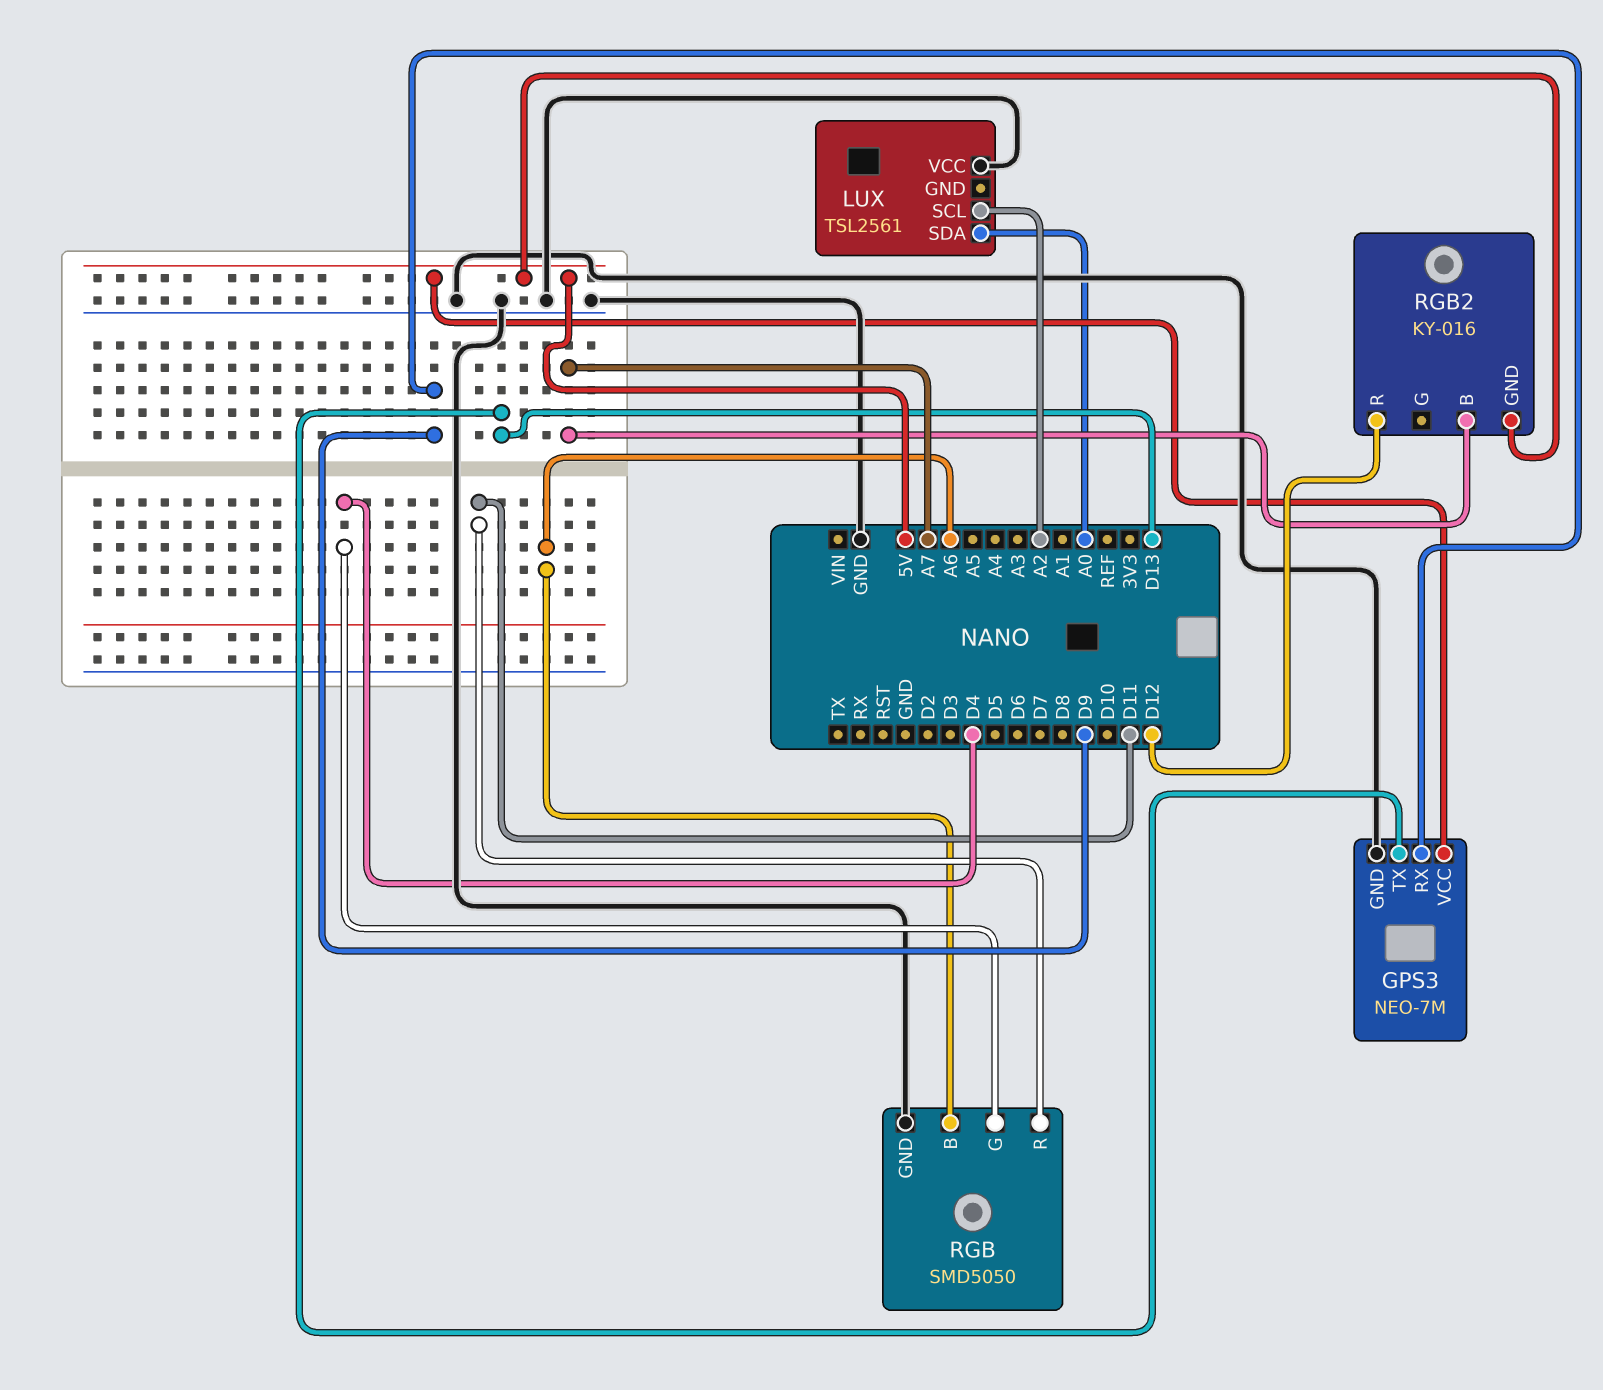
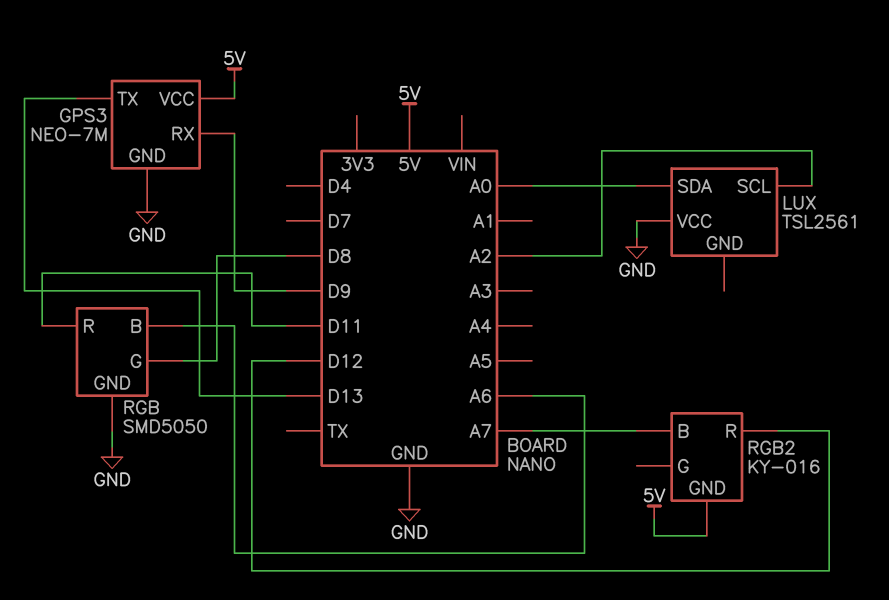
RGB pin G: D4 -> D8

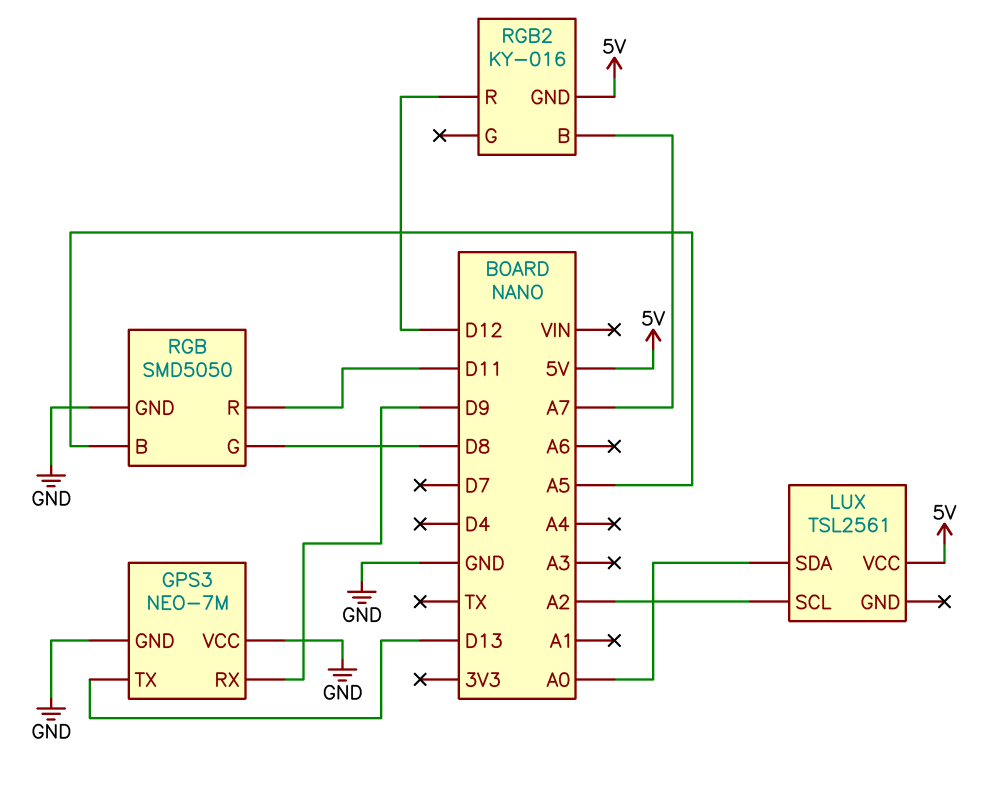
GPS3 pin VCC: 5V -> GND
LUX pin VCC: GND -> 5V
RGB pin B: A6 -> A5

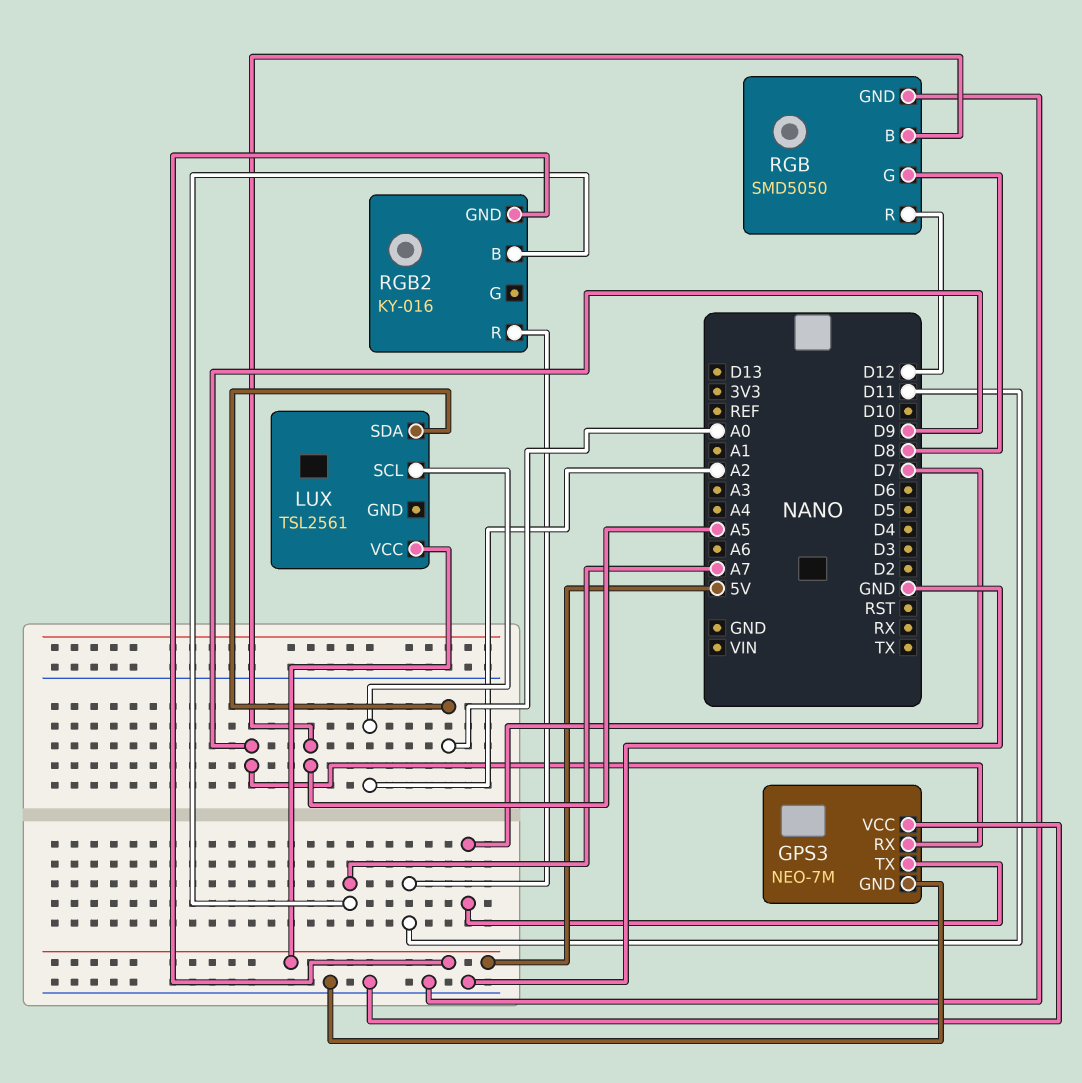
GPS3 pin TX: D13 -> D7
RGB pin R: D11 -> D12
RGB2 pin R: D12 -> D11

